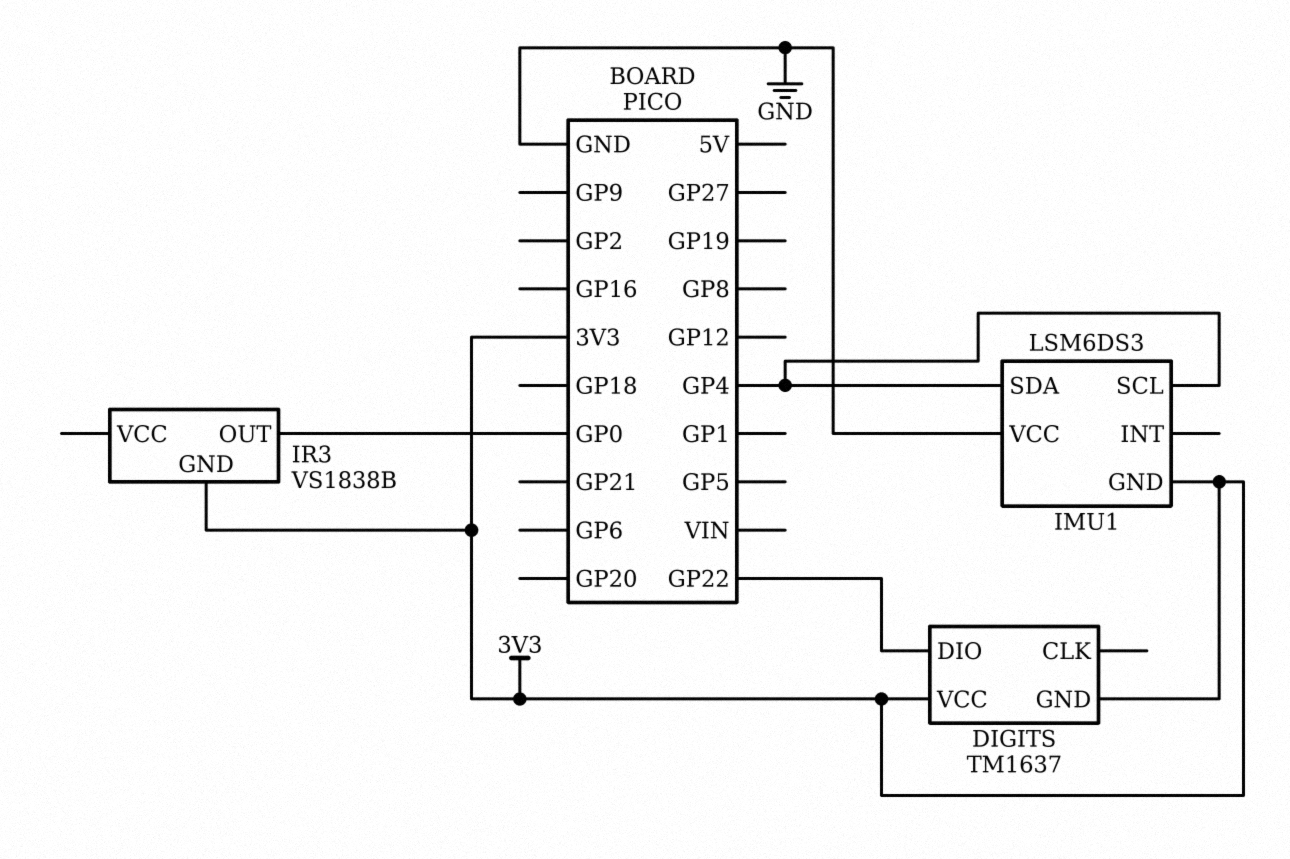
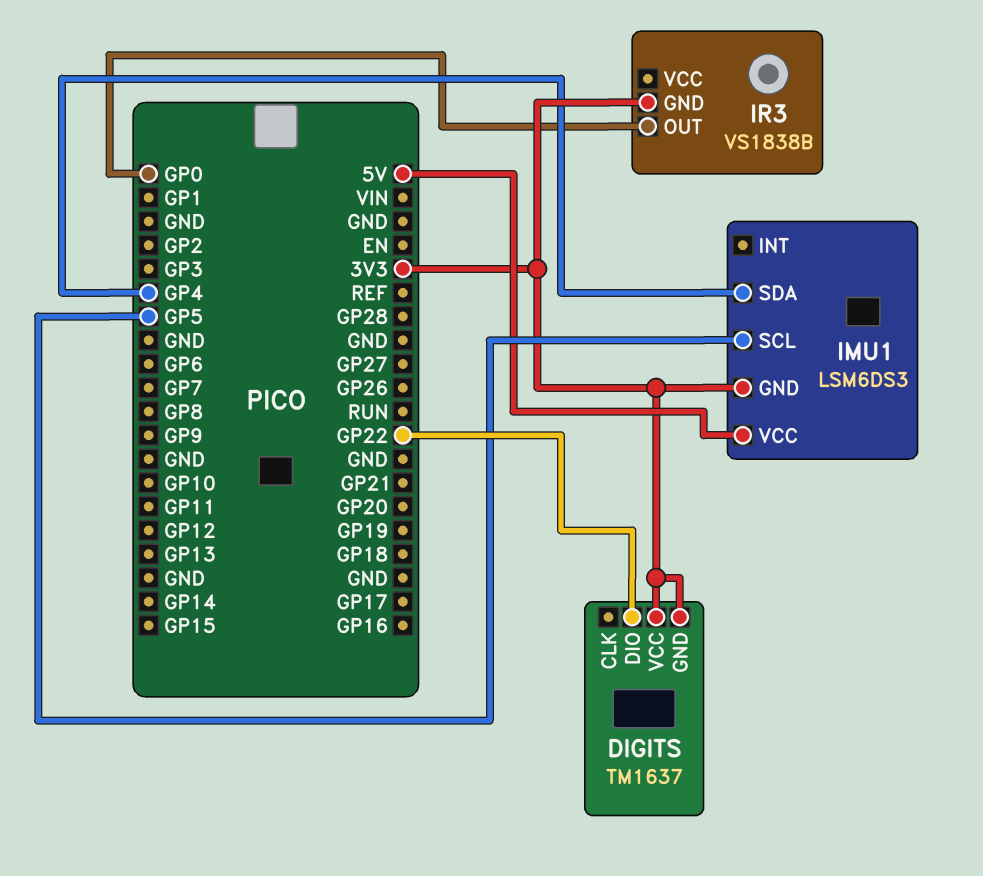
IMU1 pin SCL: GP4 -> GP5
IMU1 pin VCC: GND -> 5V

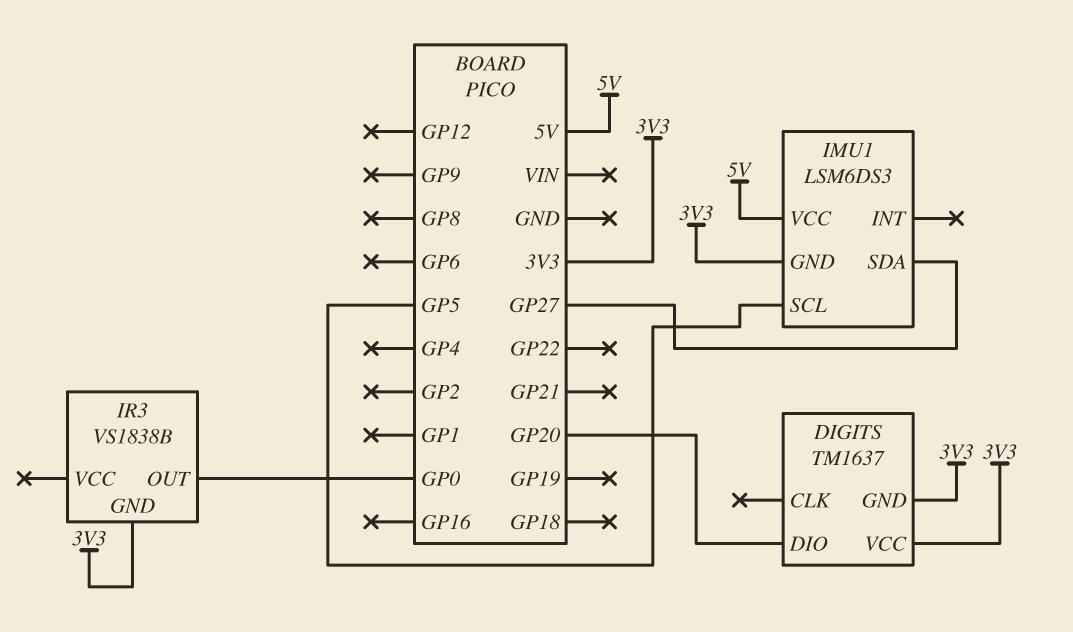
DIGITS pin DIO: GP22 -> GP20
IMU1 pin SDA: GP4 -> GP27

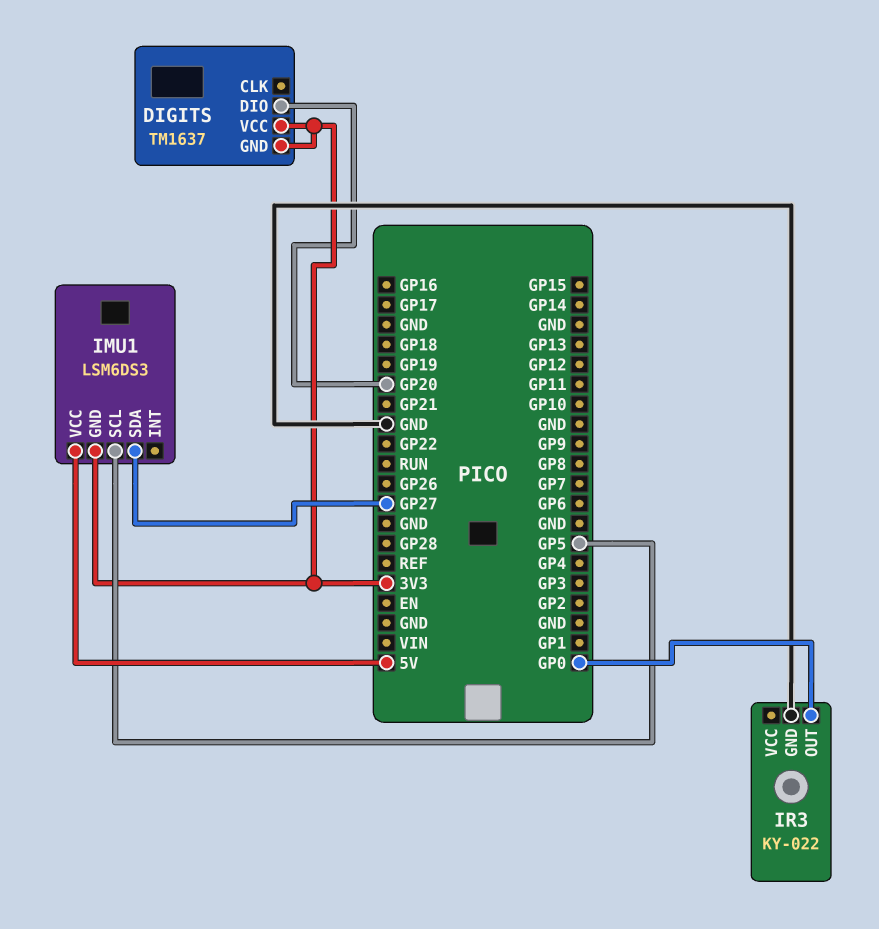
IR3: VS1838B -> KY-022
IR3 pin GND: 3V3 -> GND

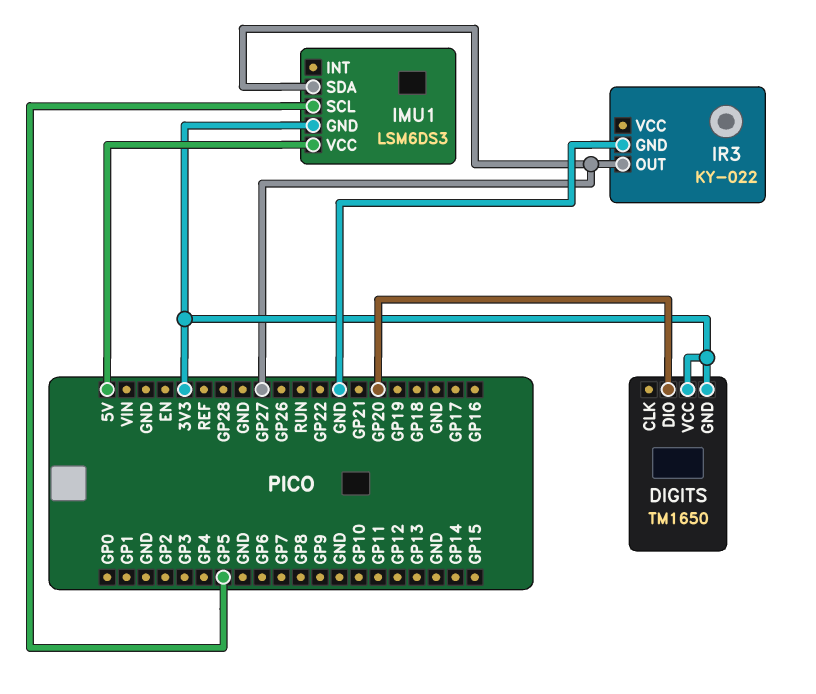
DIGITS: TM1637 -> TM1650
IR3 pin OUT: GP0 -> GP27

